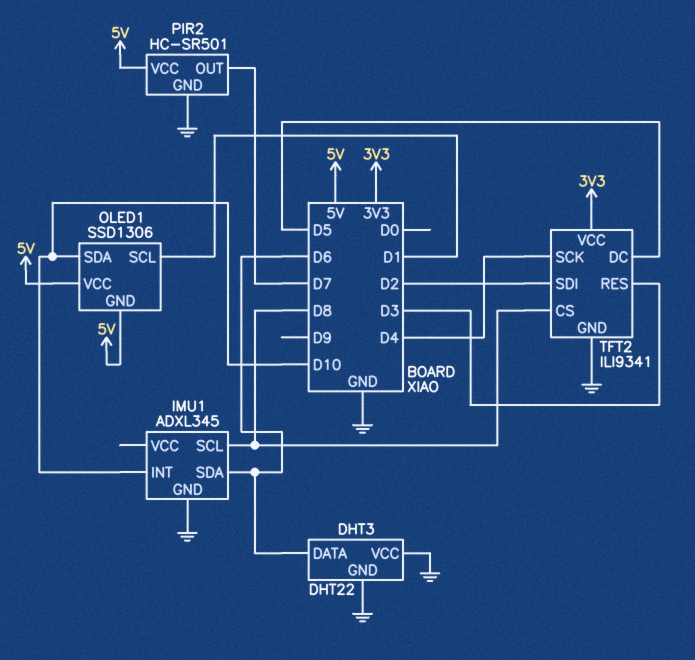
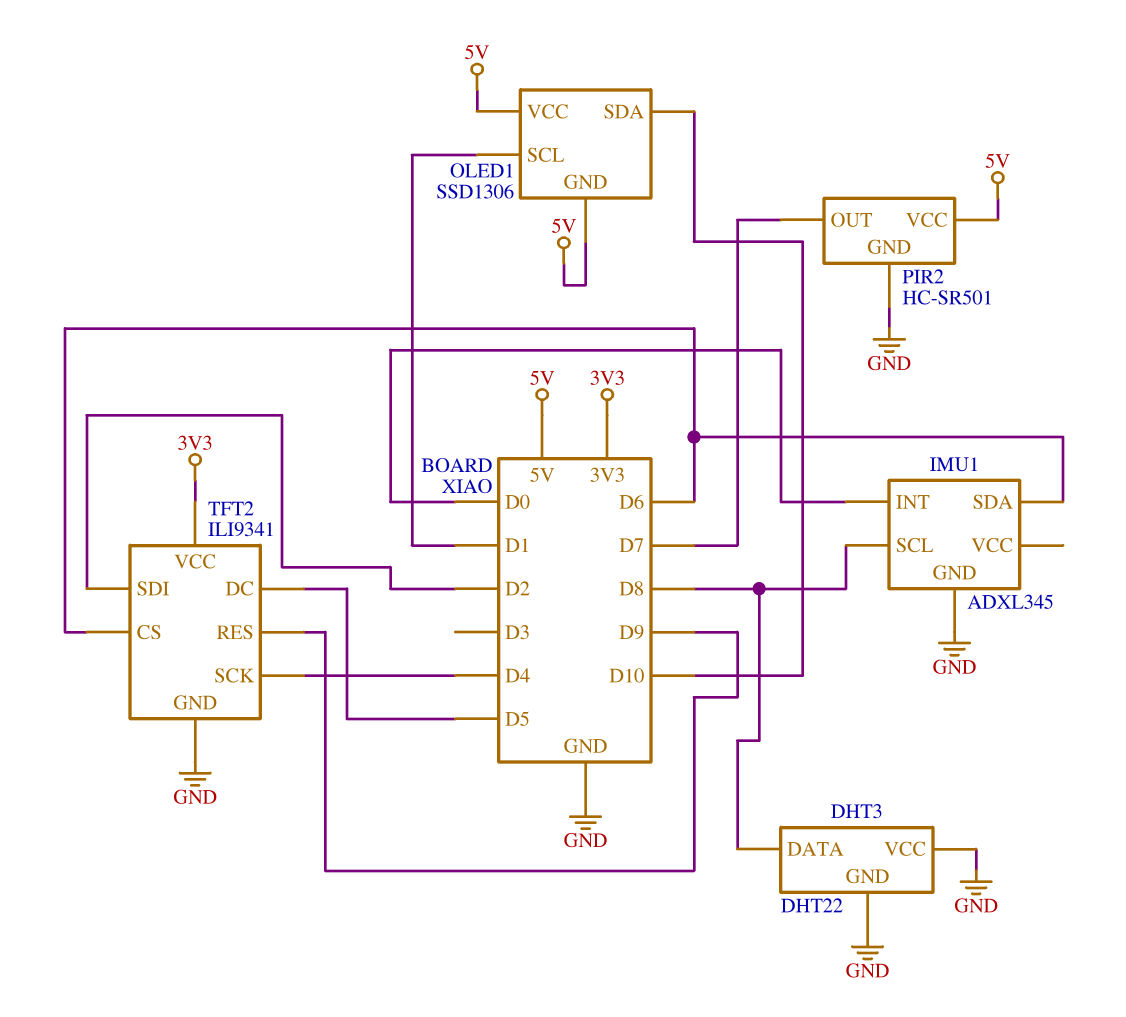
DHT3 pin DATA: D6 -> D8
IMU1 pin INT: D10 -> D0
TFT2 pin CS: D8 -> D6
TFT2 pin RES: D3 -> D9

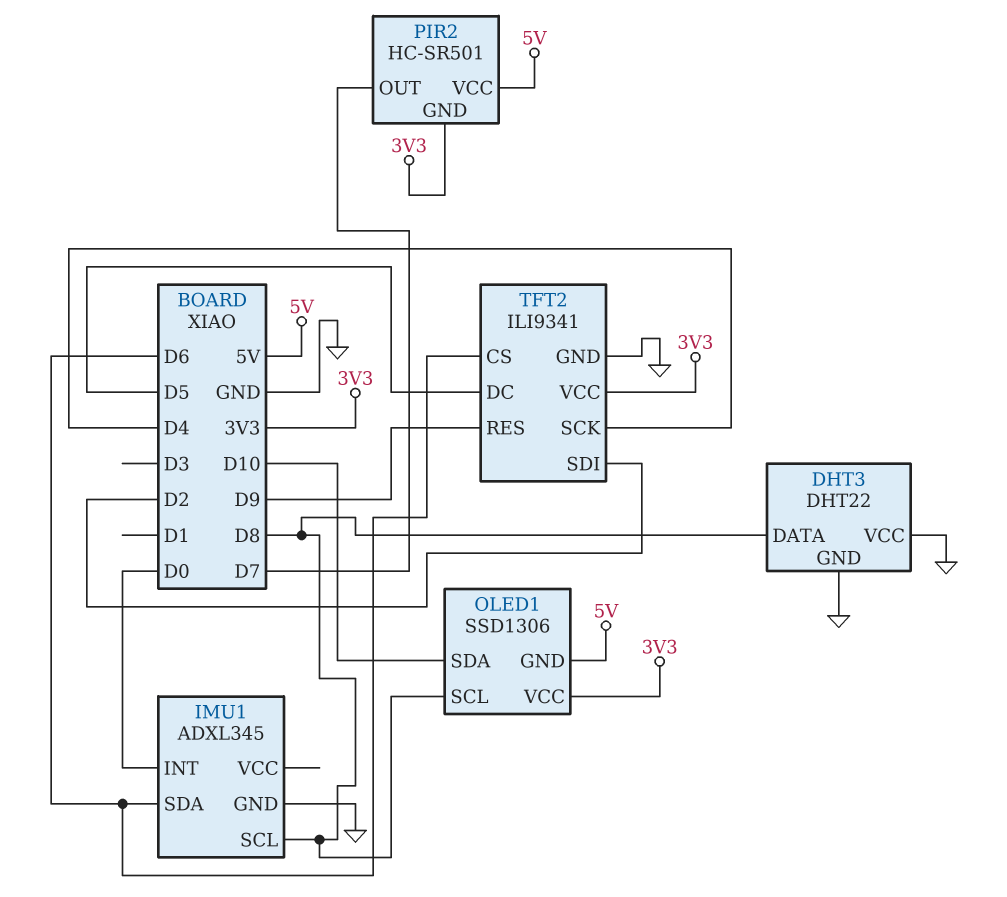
OLED1 pin SCL: D1 -> D8
OLED1 pin VCC: 5V -> 3V3
PIR2 pin GND: GND -> 3V3

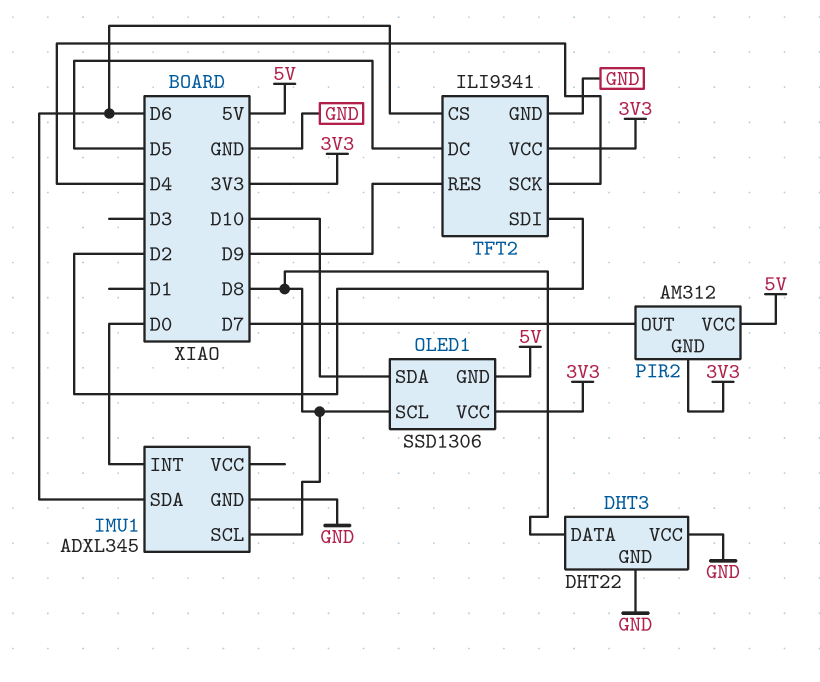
PIR2: HC-SR501 -> AM312

